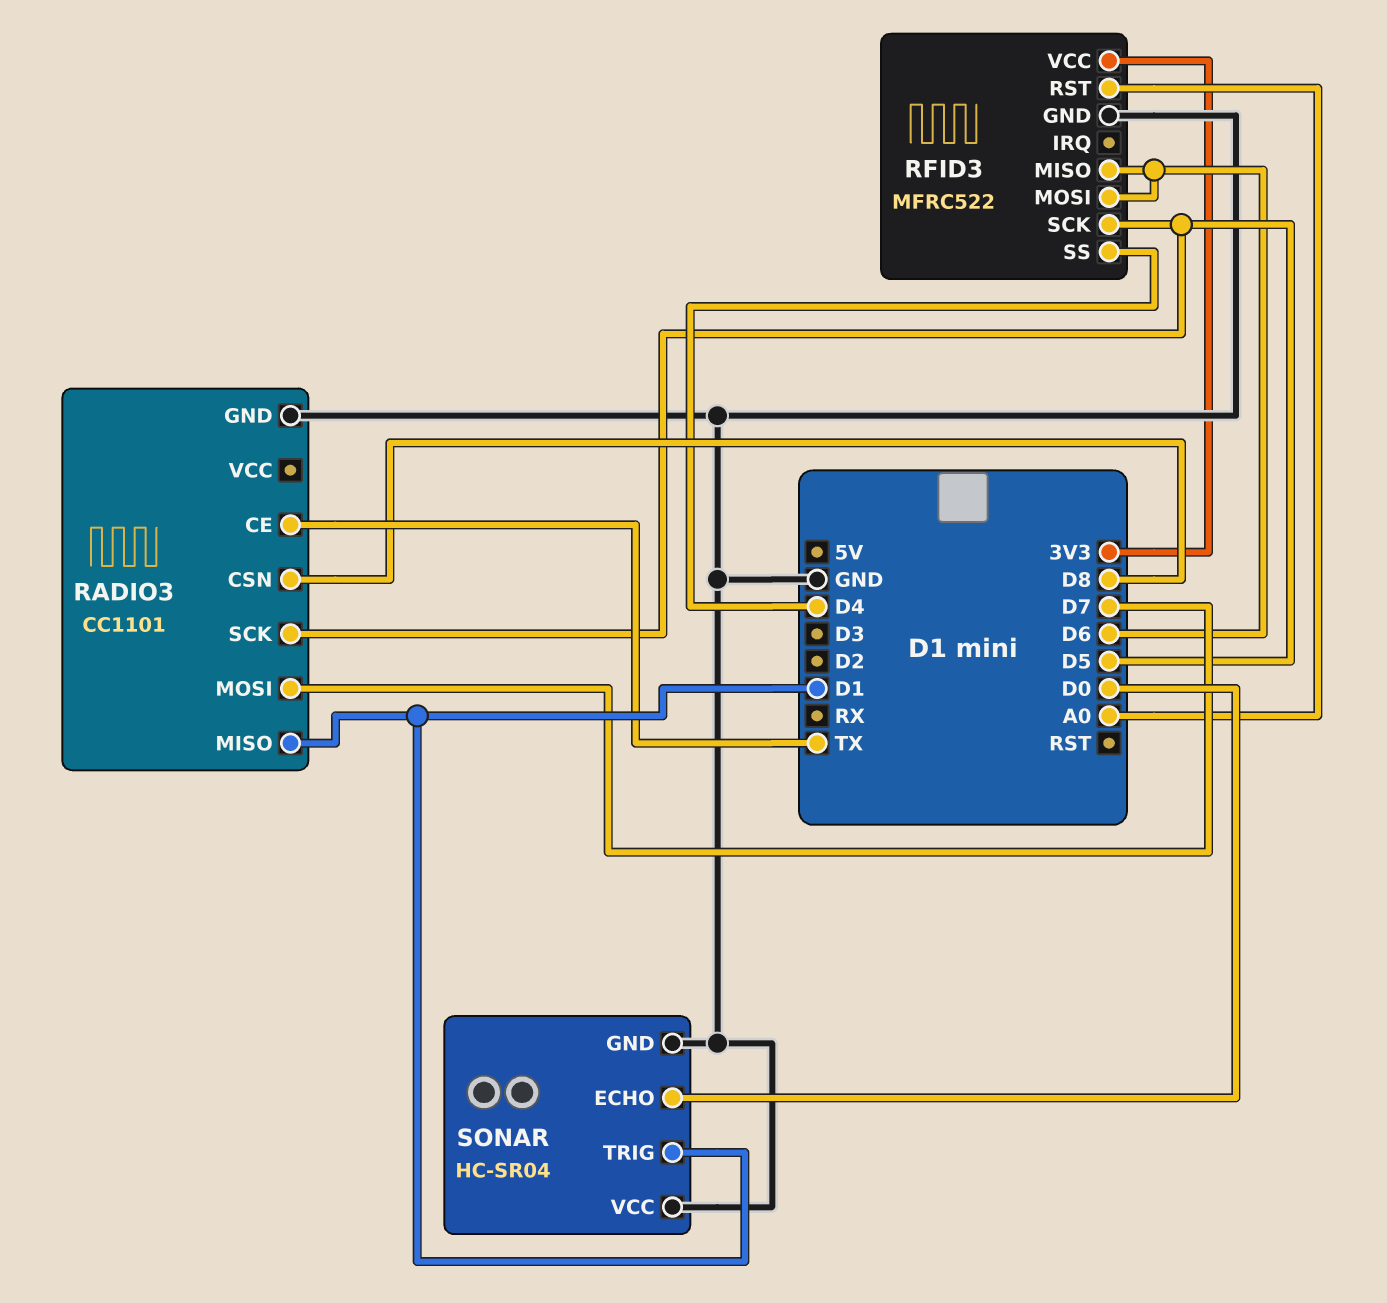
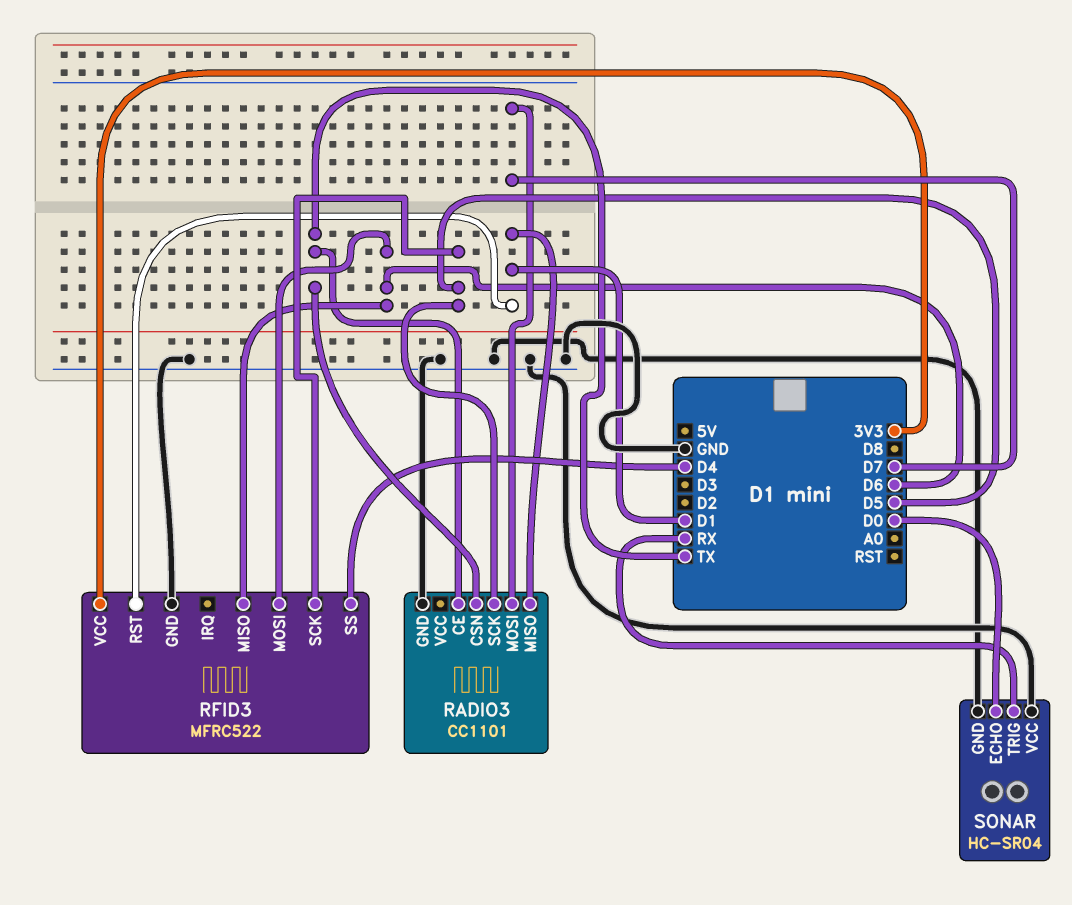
RADIO3 pin CSN: D8 -> TX
RFID3 pin RST: A0 -> D1
SONAR pin TRIG: D1 -> RX

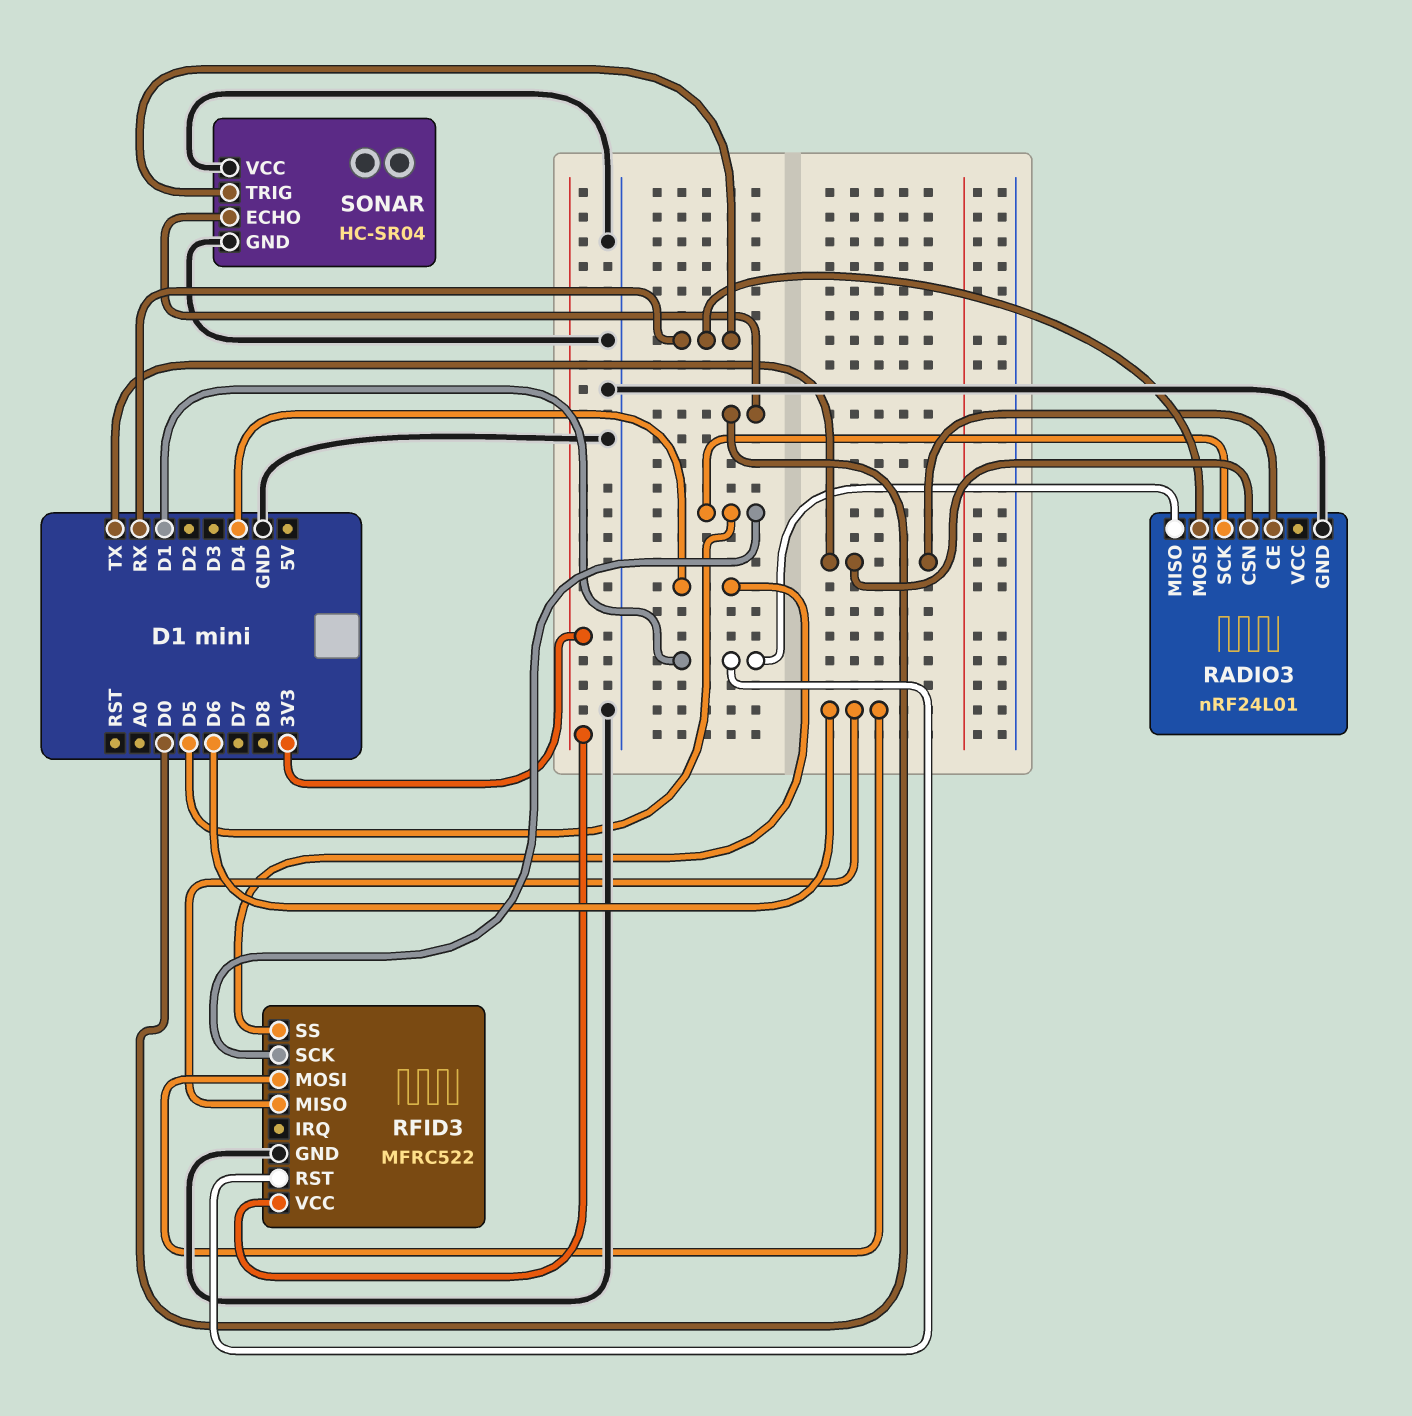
RADIO3: CC1101 -> nRF24L01
RADIO3 pin MOSI: D7 -> RX

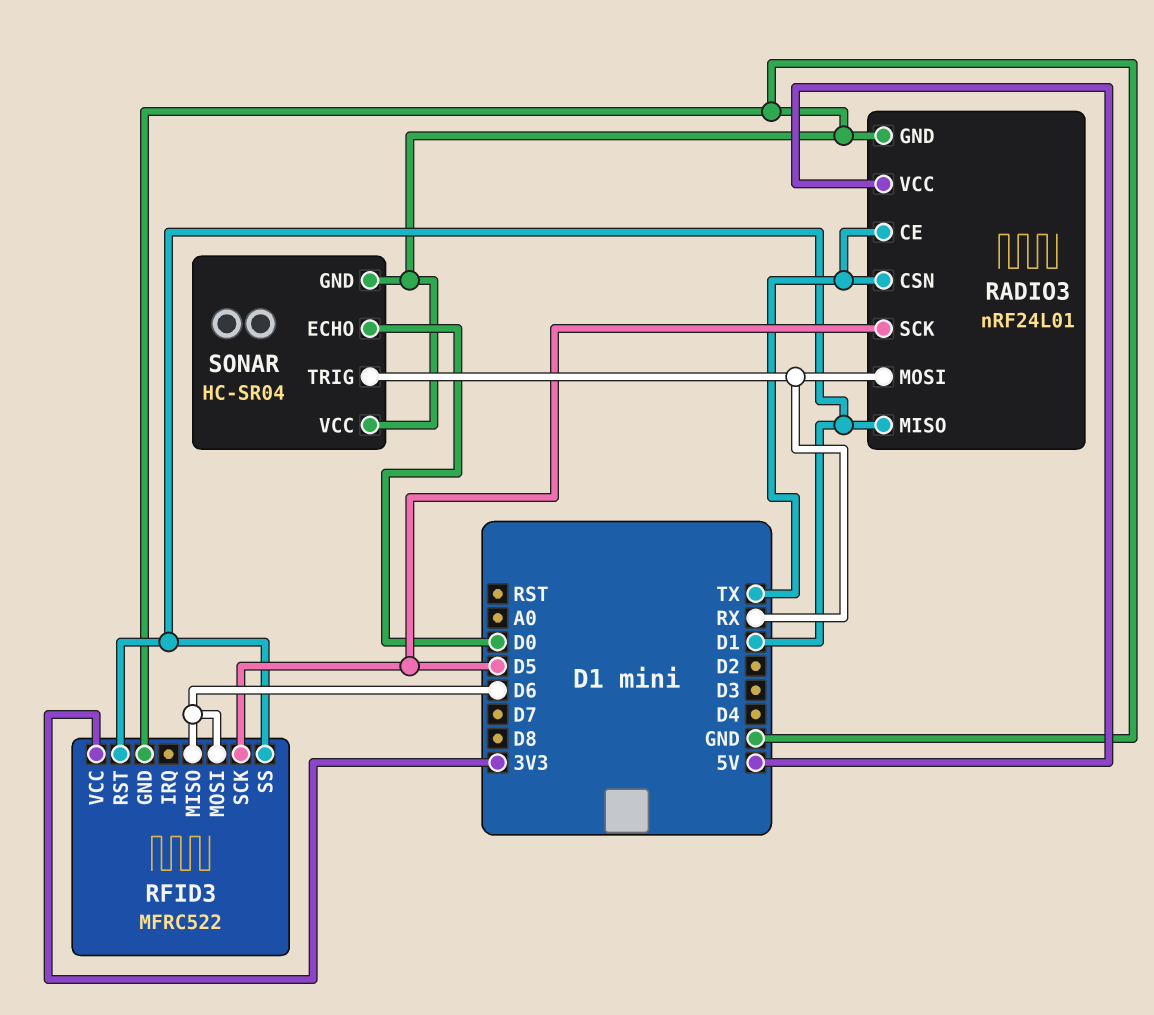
RADIO3 pin VCC: none -> 5V
RFID3 pin SS: D4 -> D1

